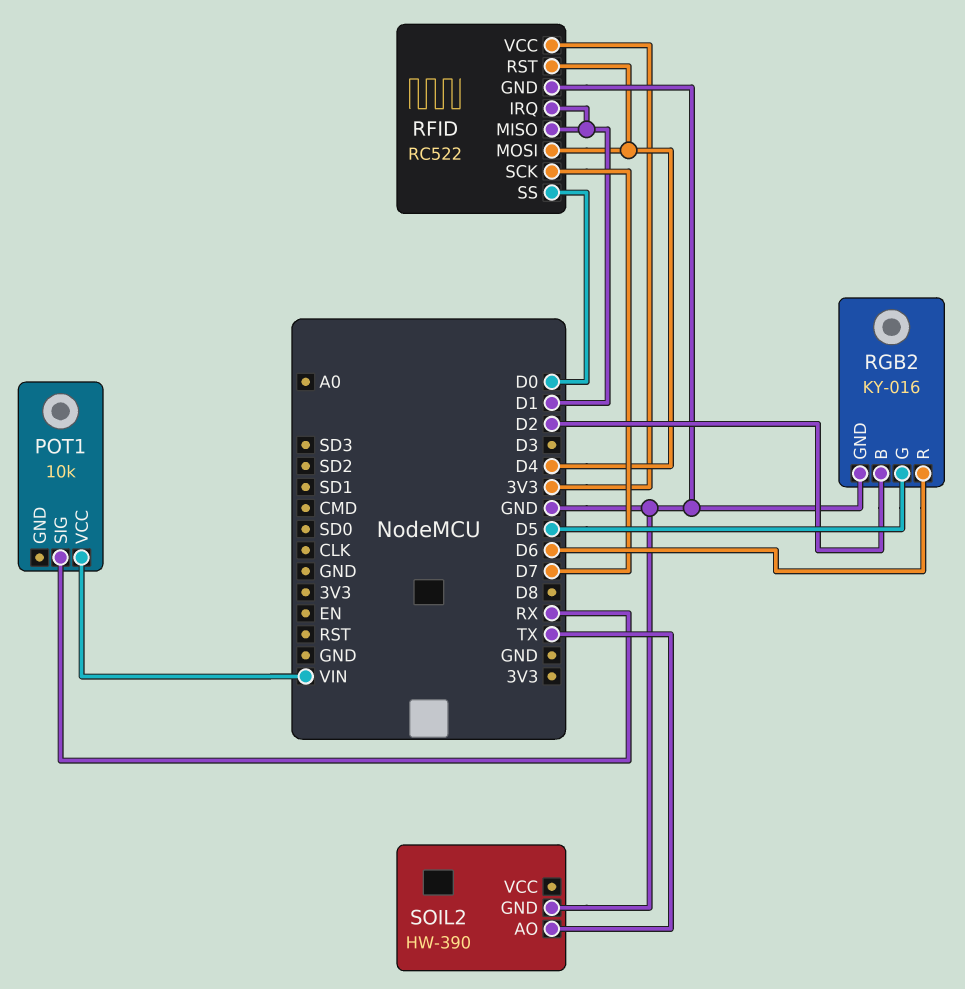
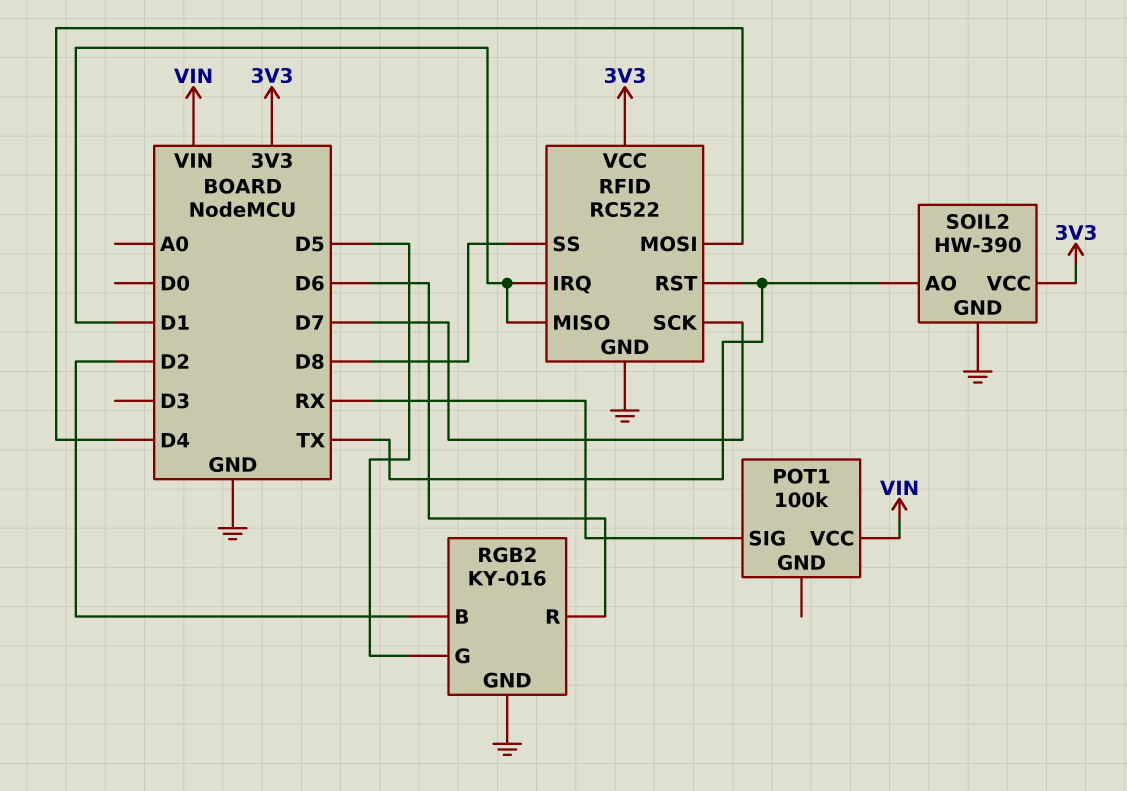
POT1: 10k -> 100k
RFID pin RST: D4 -> TX
RFID pin SS: D0 -> D8
SOIL2 pin VCC: none -> 3V3

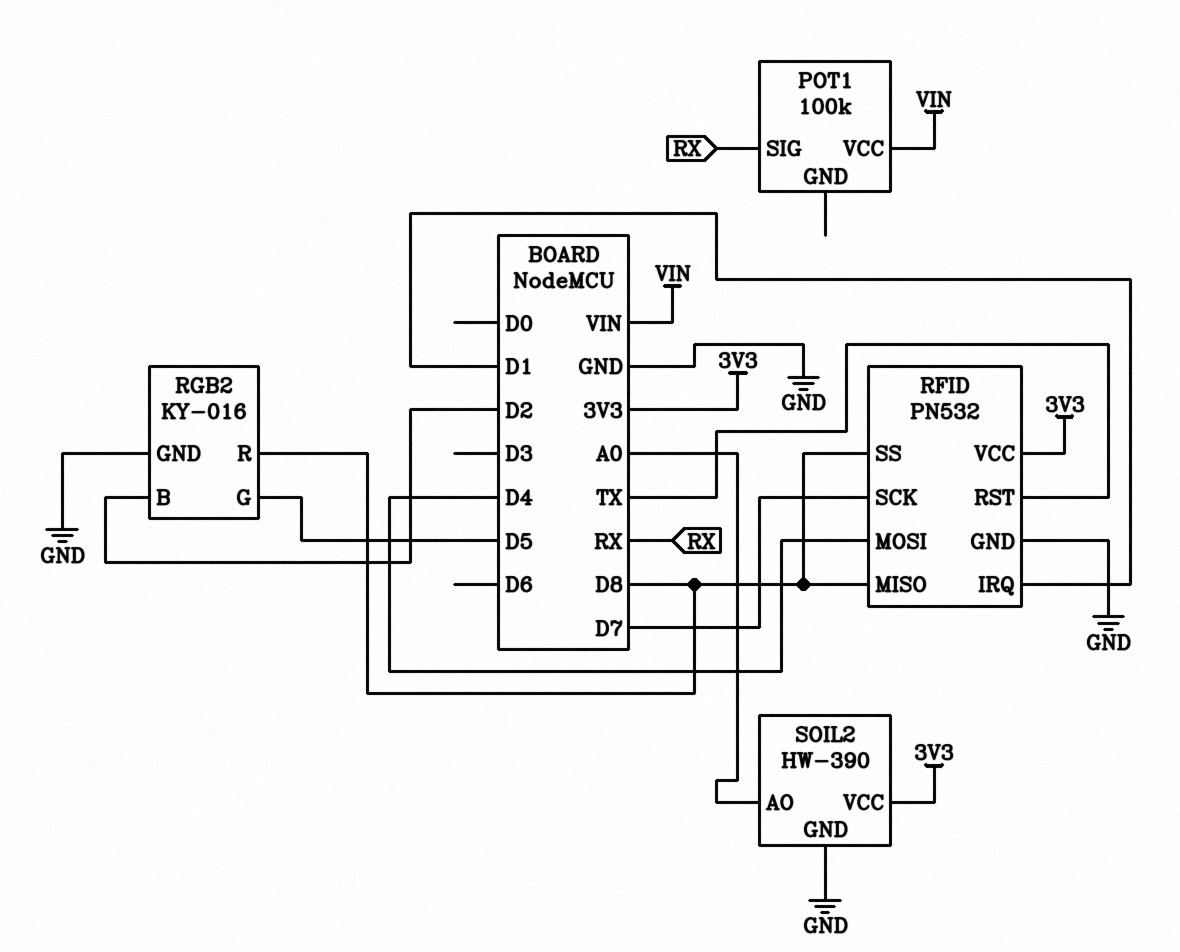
RFID: RC522 -> PN532
RFID pin MISO: D1 -> D8
RGB2 pin R: D6 -> D8
SOIL2 pin AO: TX -> A0

